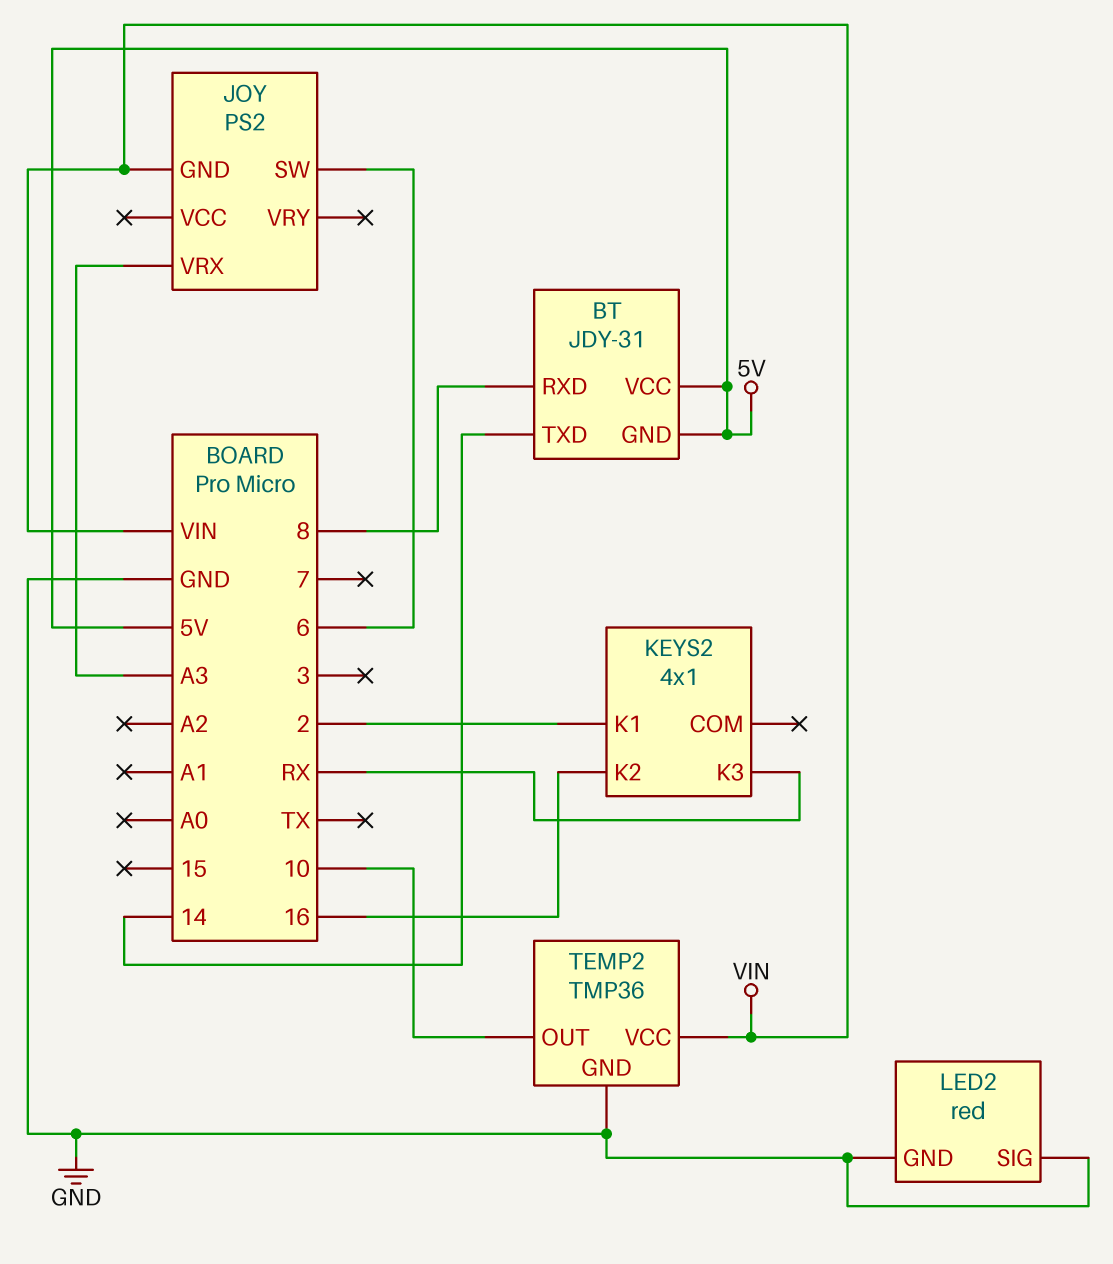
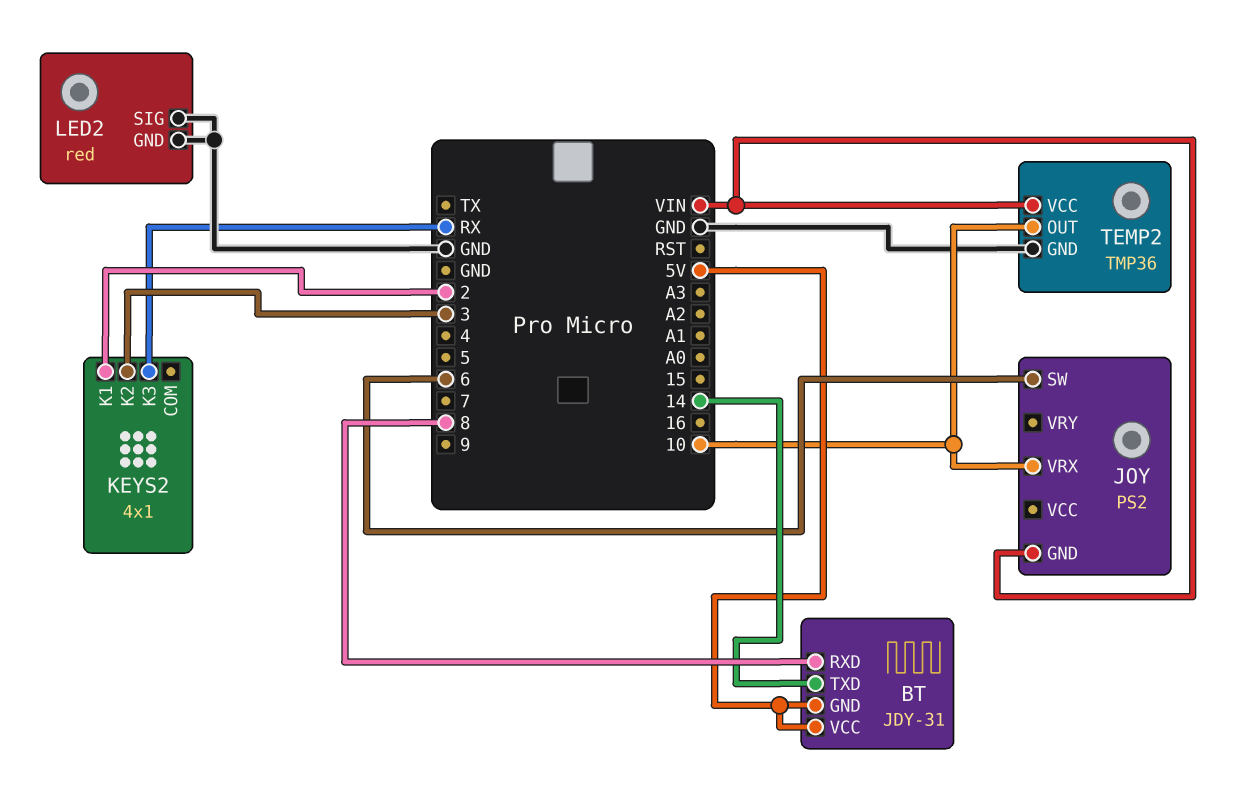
JOY pin VRX: A3 -> 10
KEYS2 pin K2: 16 -> 3

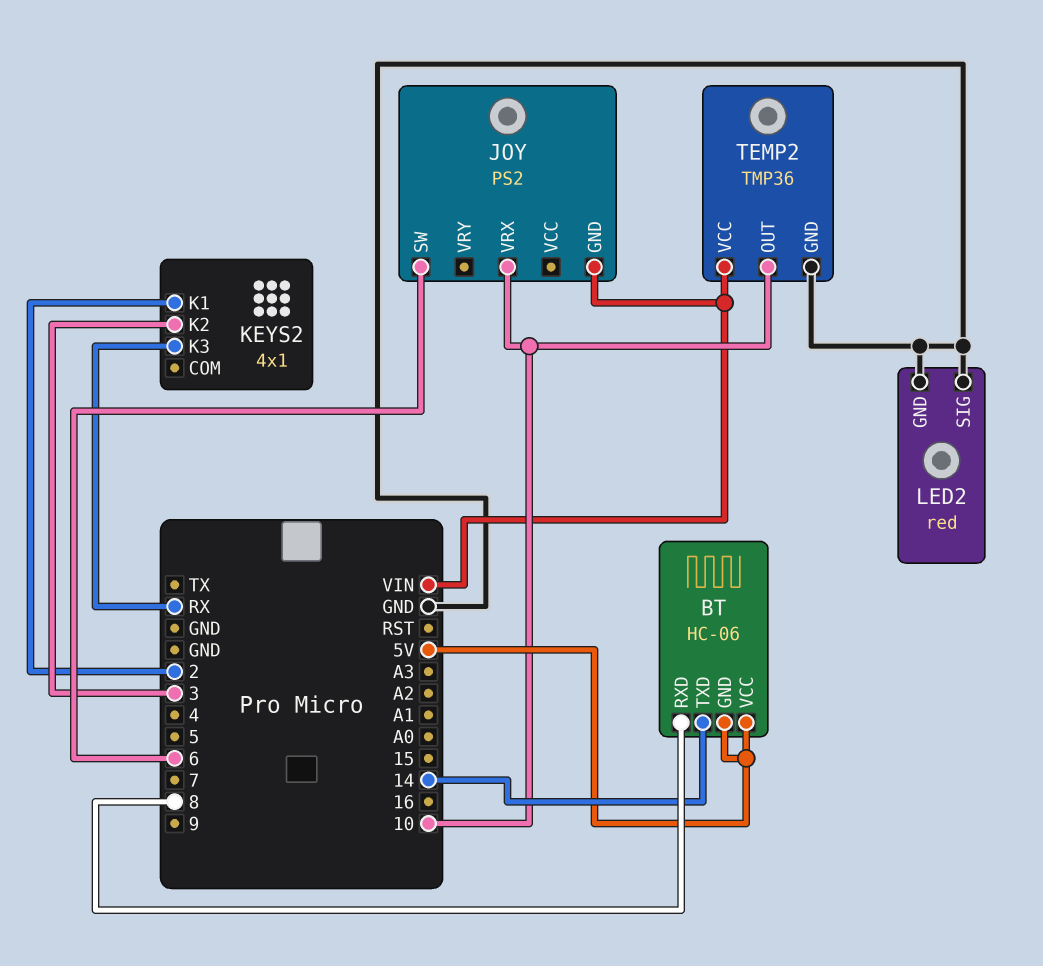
BT: JDY-31 -> HC-06

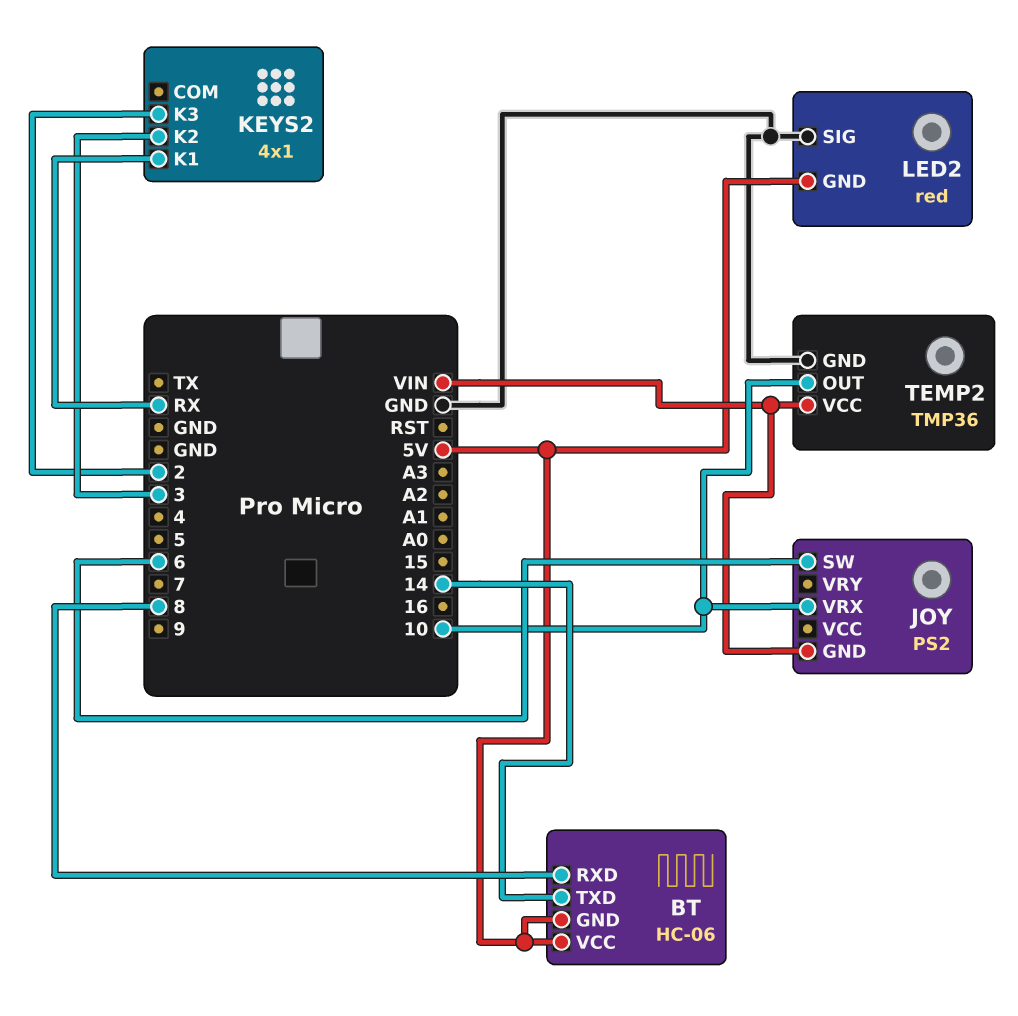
KEYS2 pin K1: 2 -> RX
KEYS2 pin K3: RX -> 2
LED2 pin GND: GND -> 5V

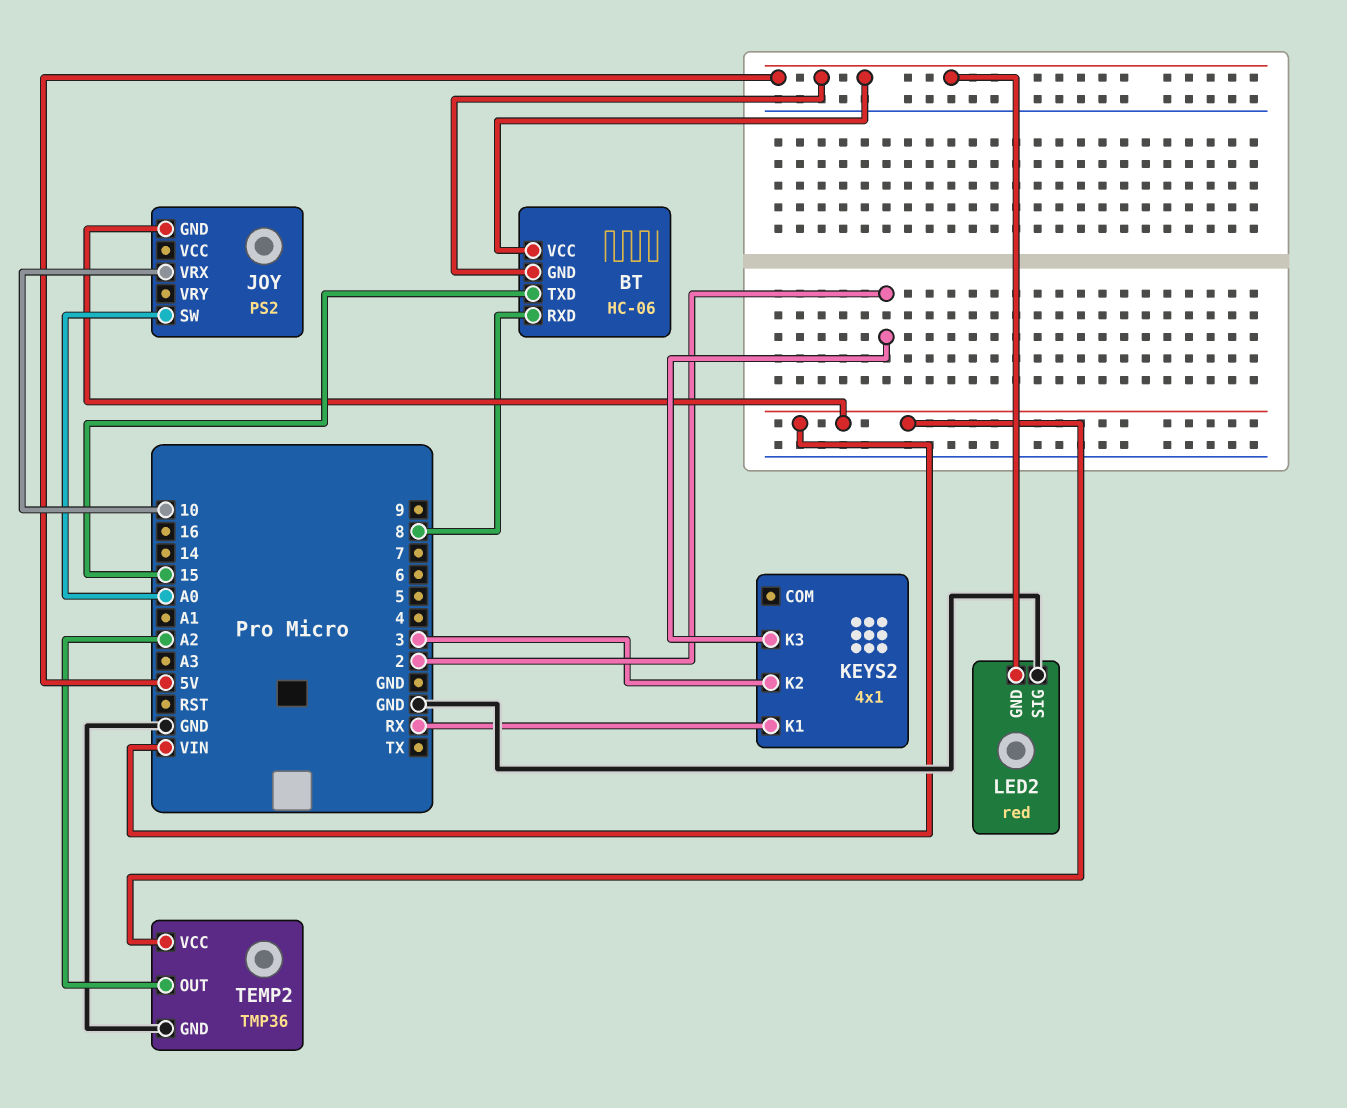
BT pin TXD: 14 -> 15
JOY pin SW: 6 -> A0
TEMP2 pin OUT: 10 -> A2

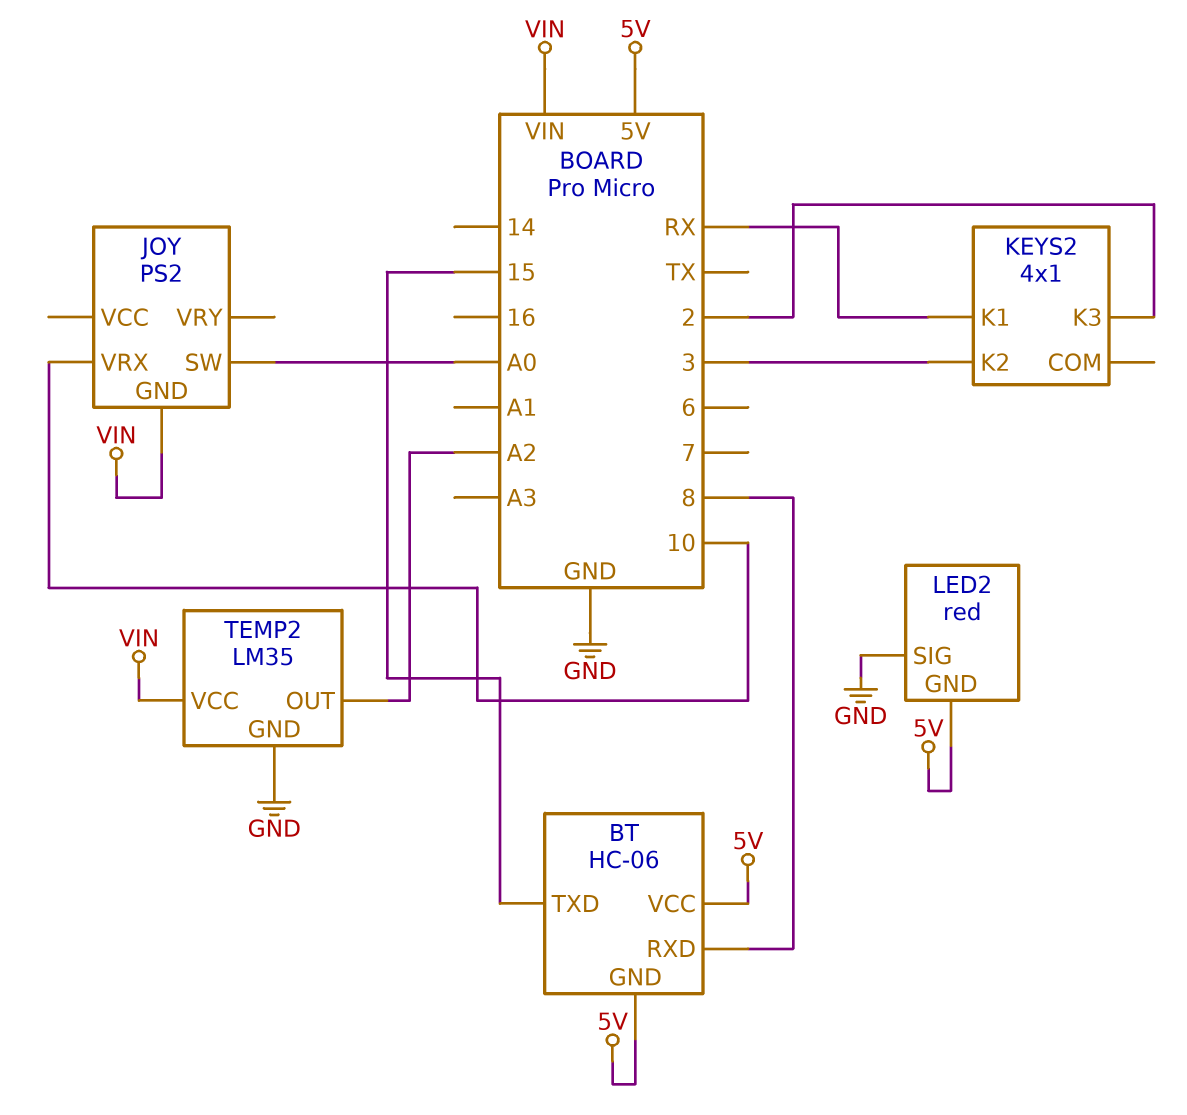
TEMP2: TMP36 -> LM35

